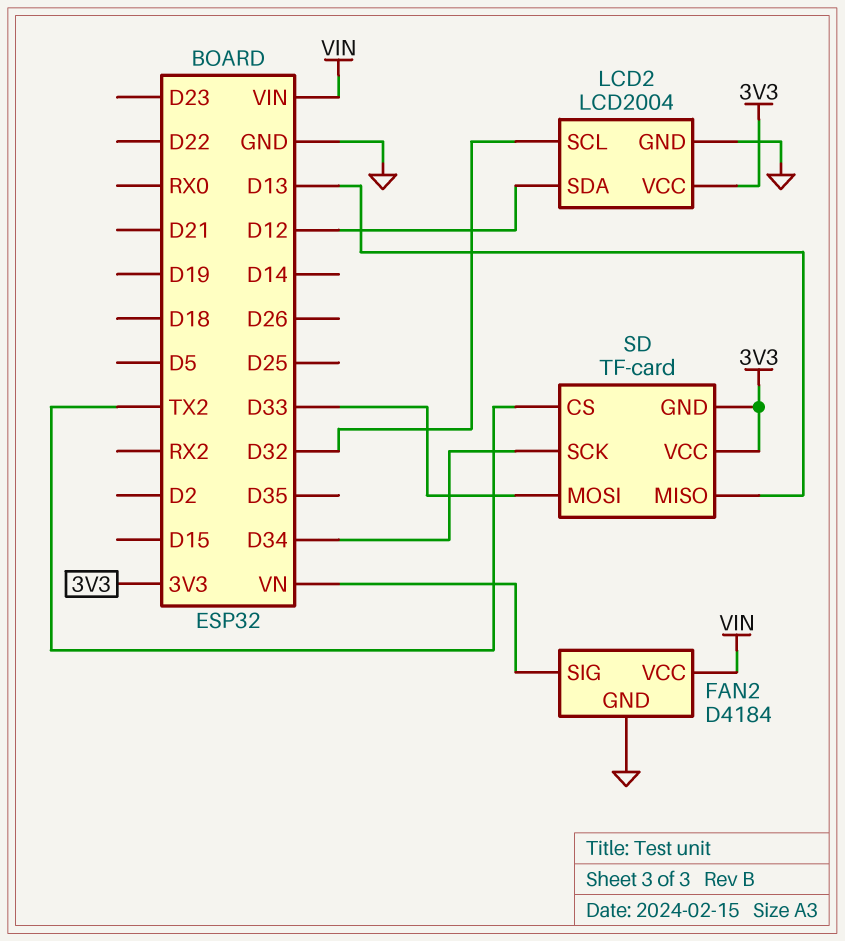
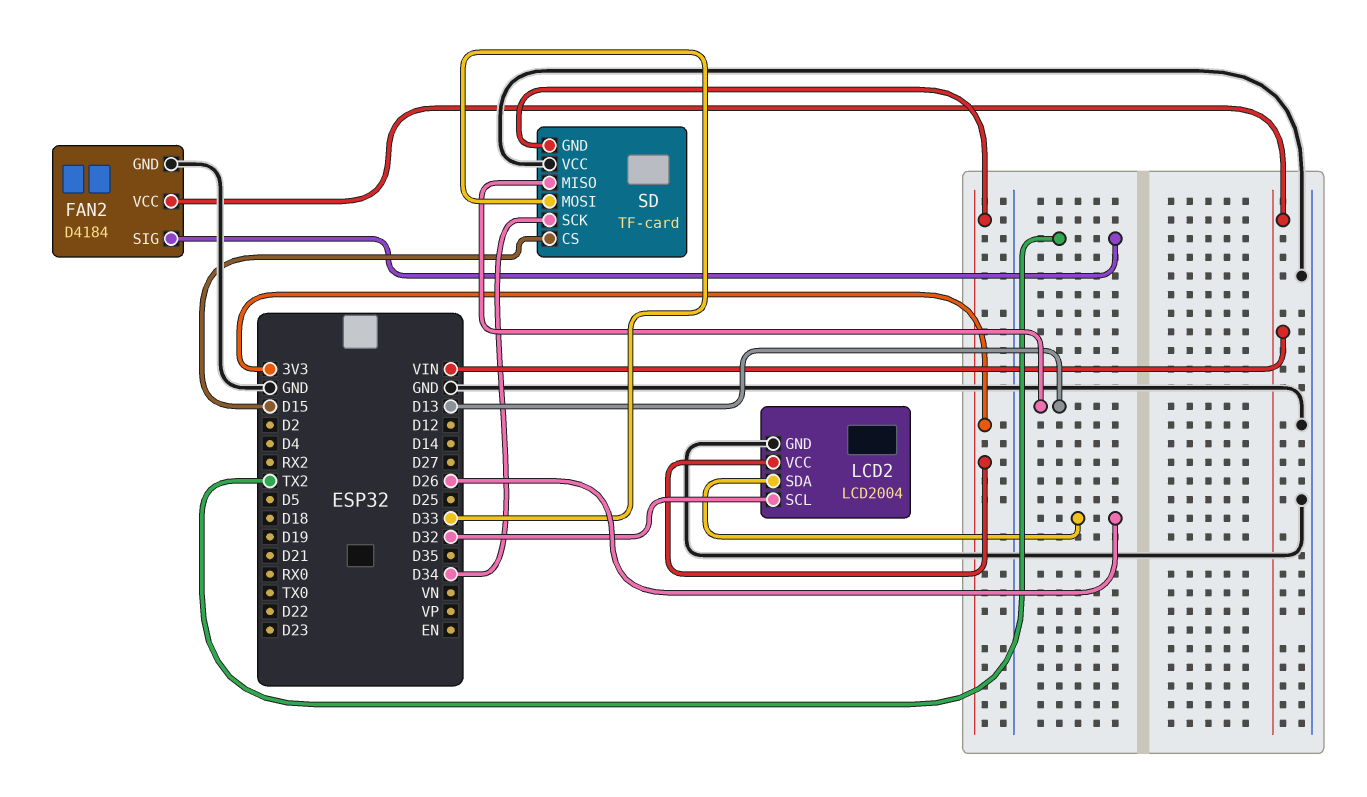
FAN2 pin SIG: VN -> TX2
LCD2 pin SDA: D12 -> D26
SD pin CS: TX2 -> D15
SD pin VCC: 3V3 -> GND

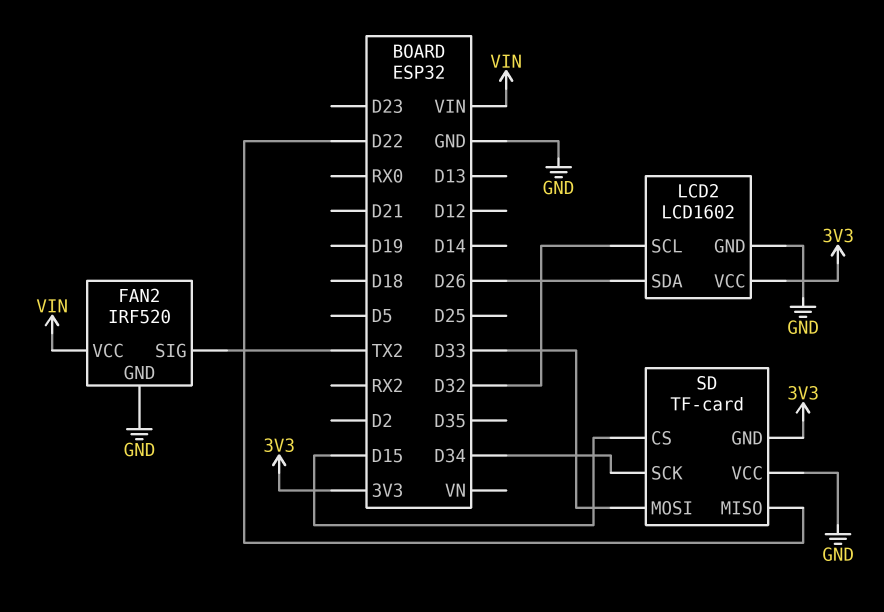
FAN2: D4184 -> IRF520
LCD2: LCD2004 -> LCD1602
SD pin MISO: D13 -> D22

